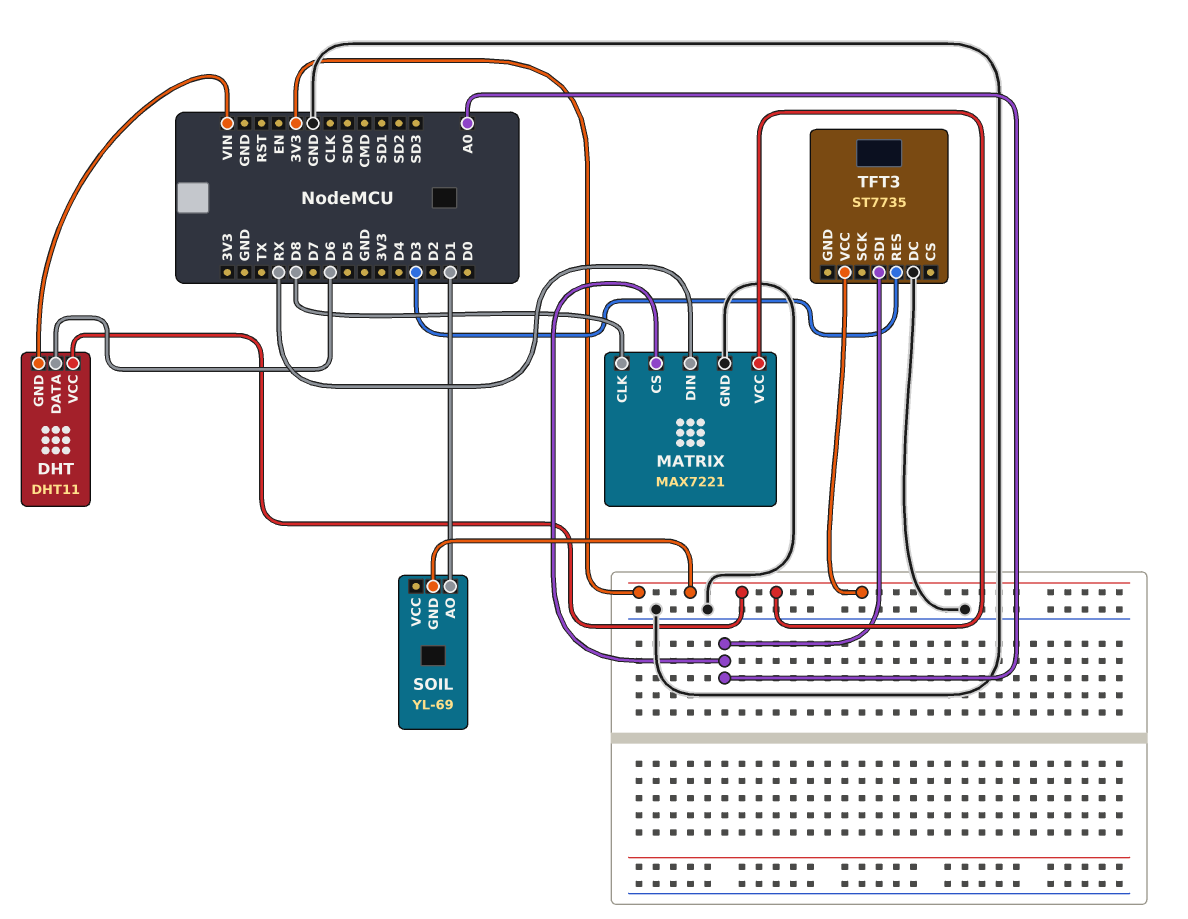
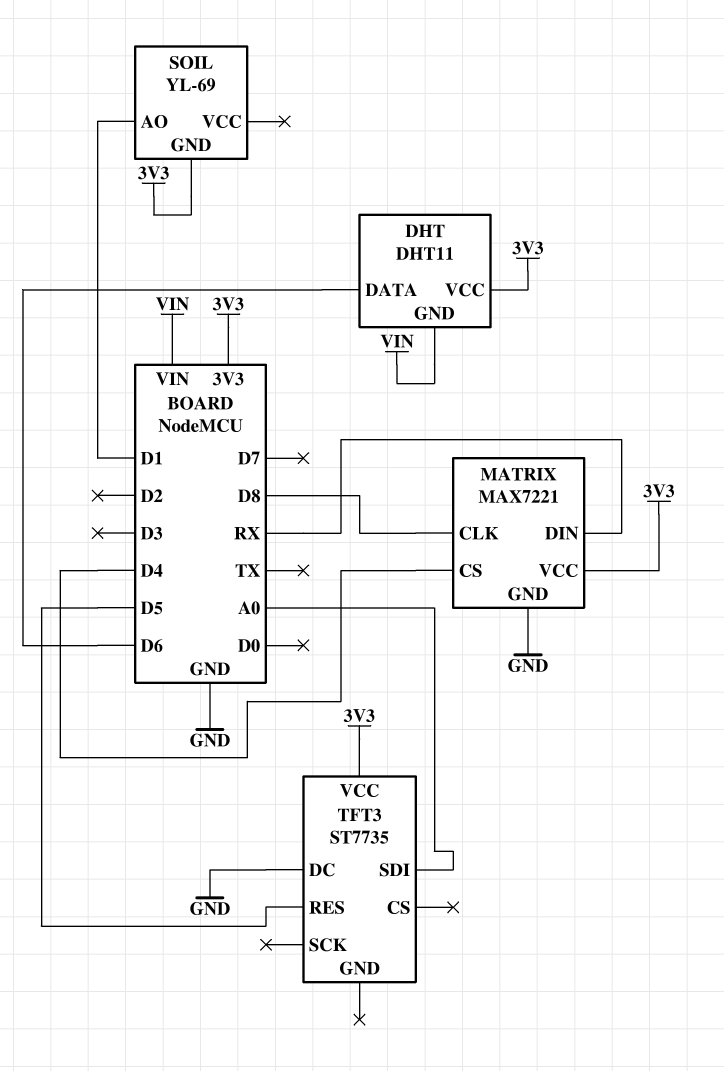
MATRIX pin CS: A0 -> D4
TFT3 pin RES: D3 -> D5

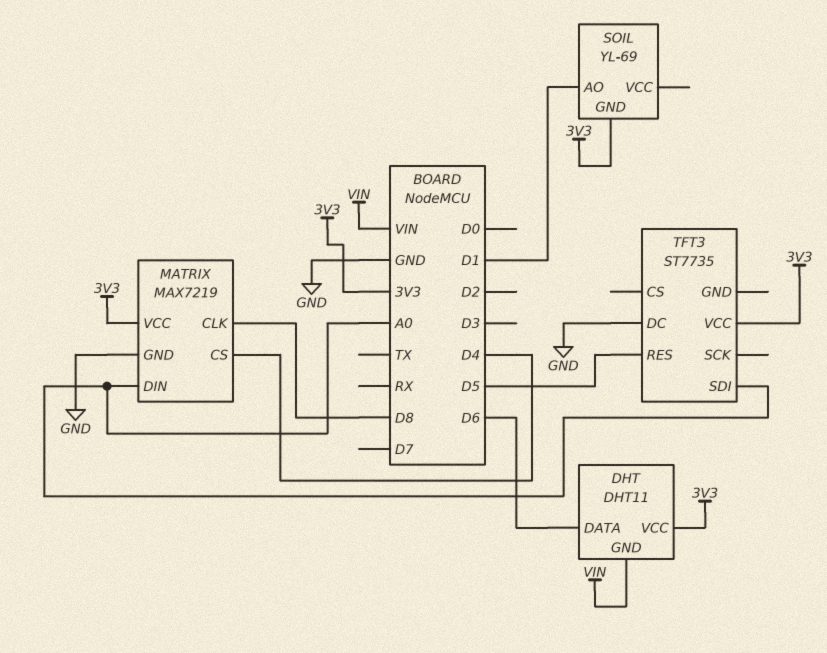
MATRIX: MAX7221 -> MAX7219
MATRIX pin DIN: RX -> A0

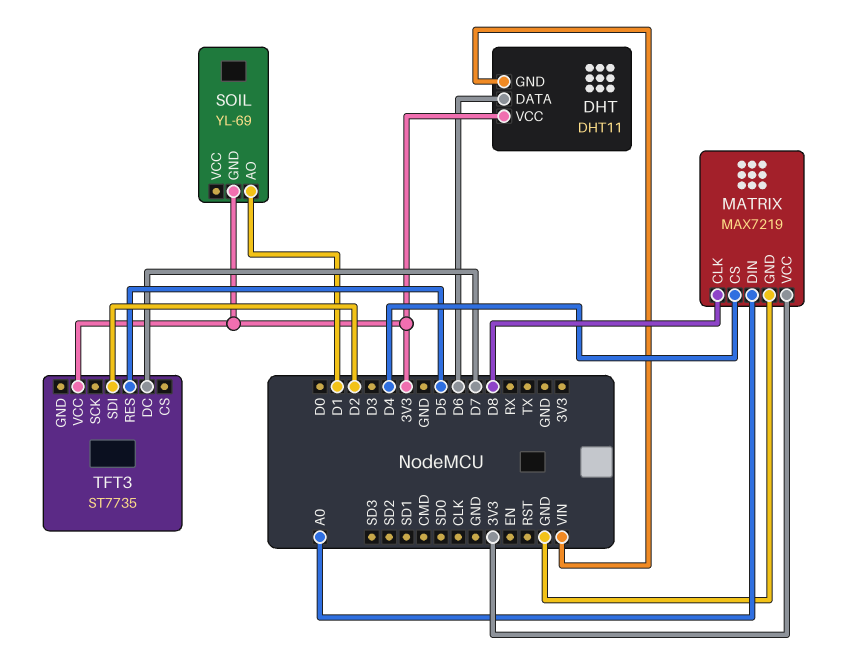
TFT3 pin DC: GND -> D7
TFT3 pin SDI: A0 -> D2

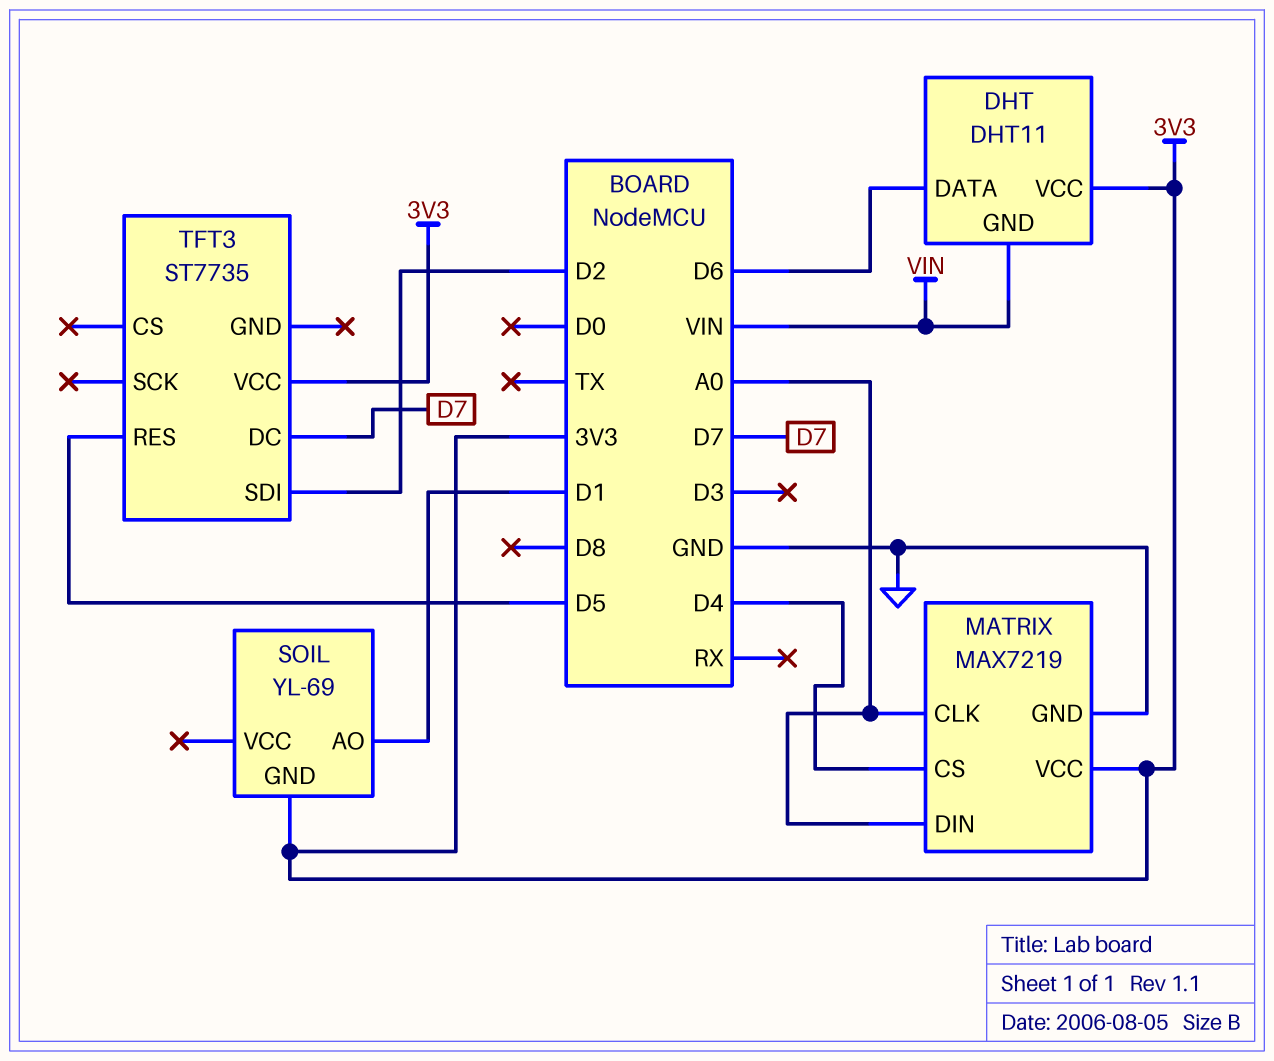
MATRIX pin CLK: D8 -> A0

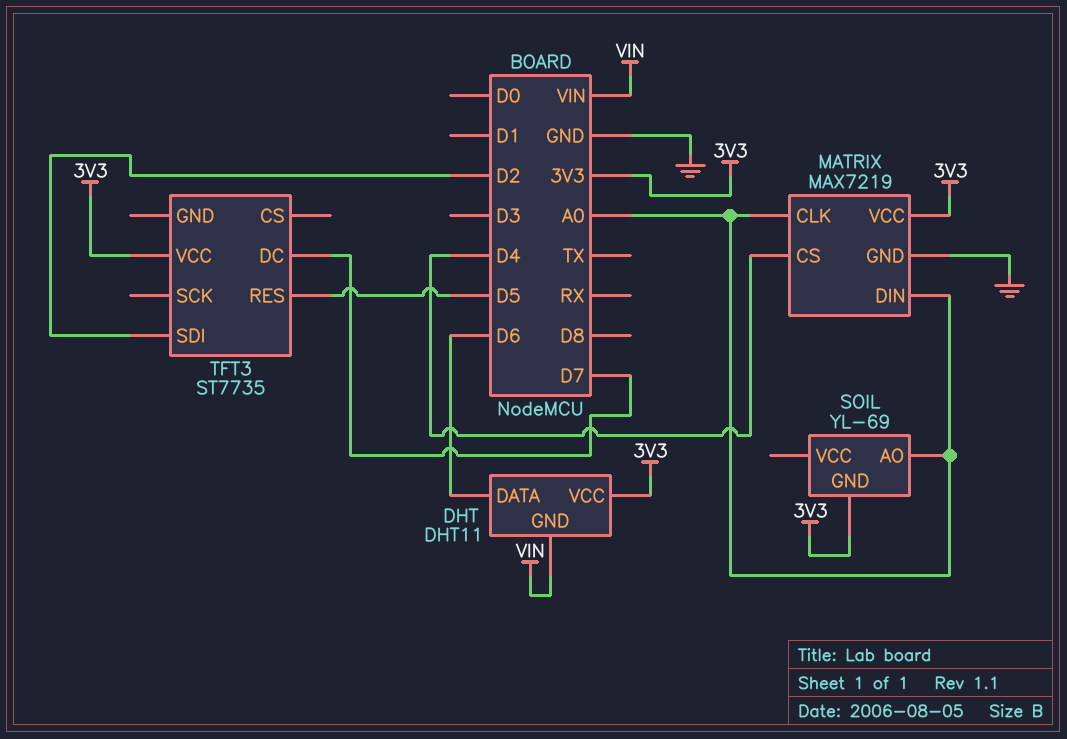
SOIL pin AO: D1 -> A0

